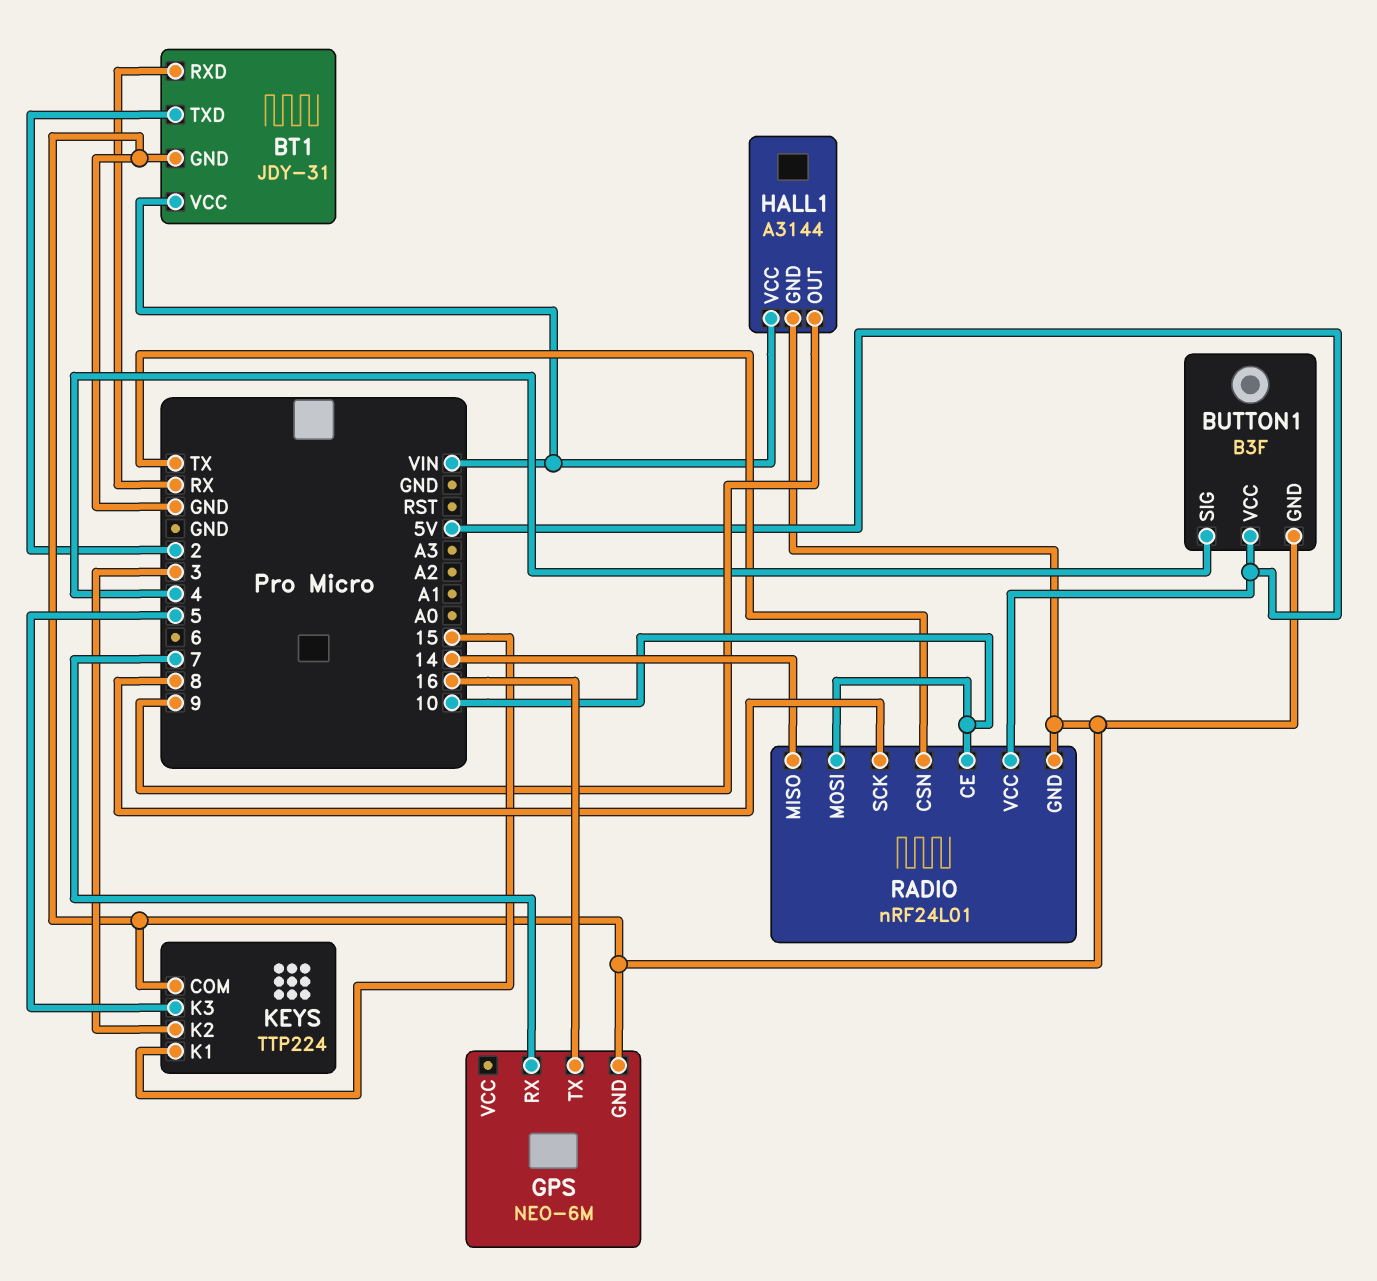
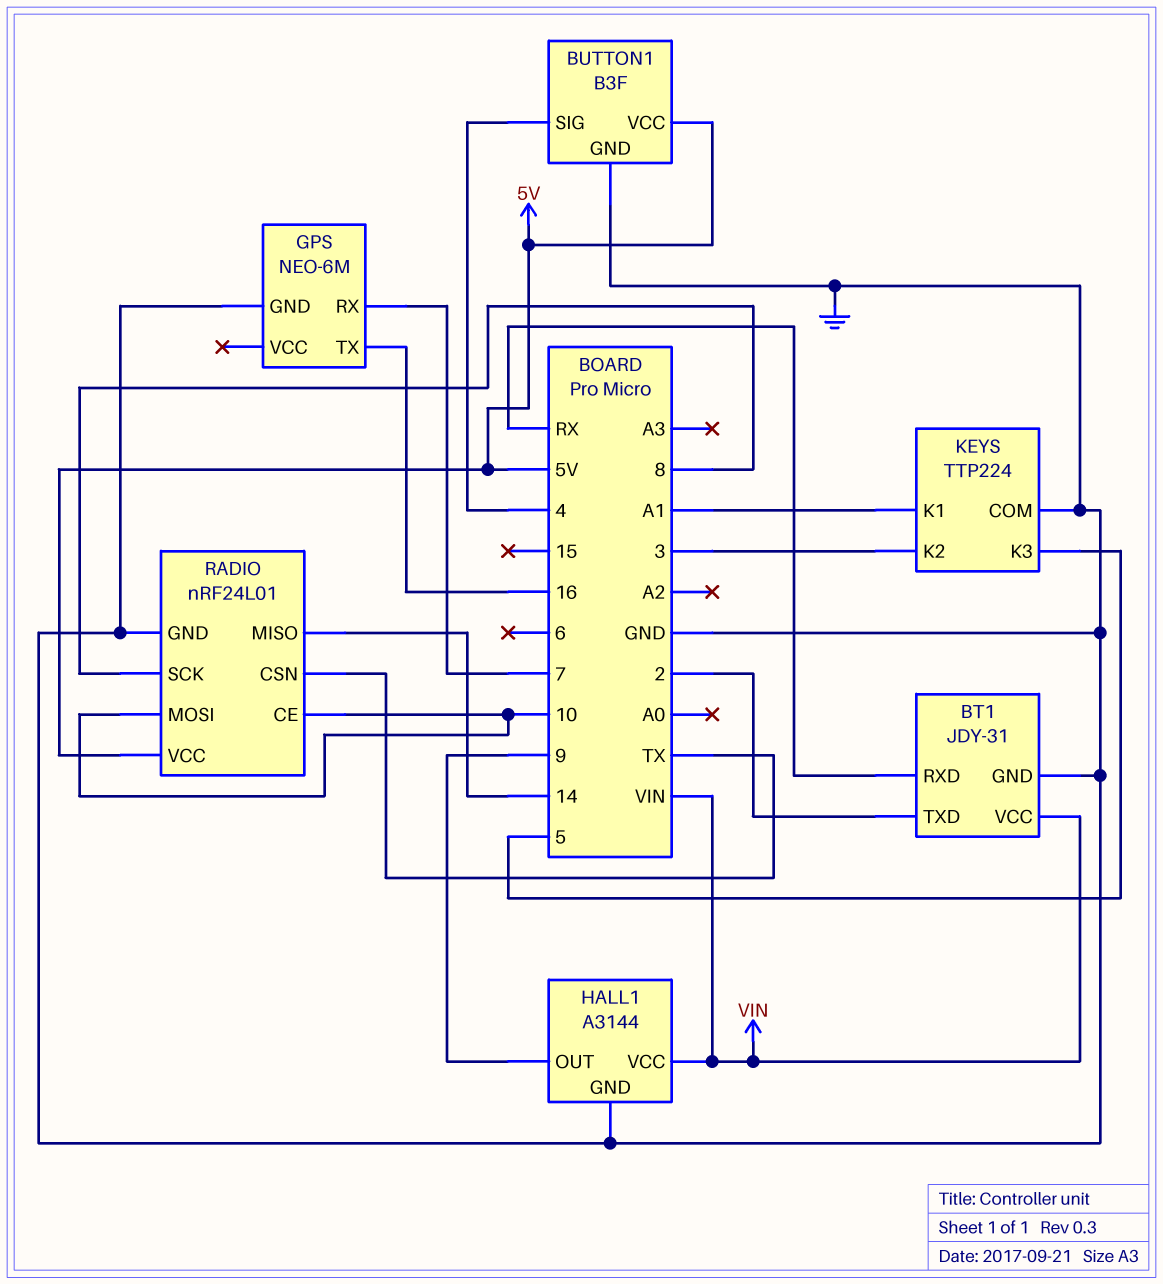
KEYS pin K1: 15 -> A1

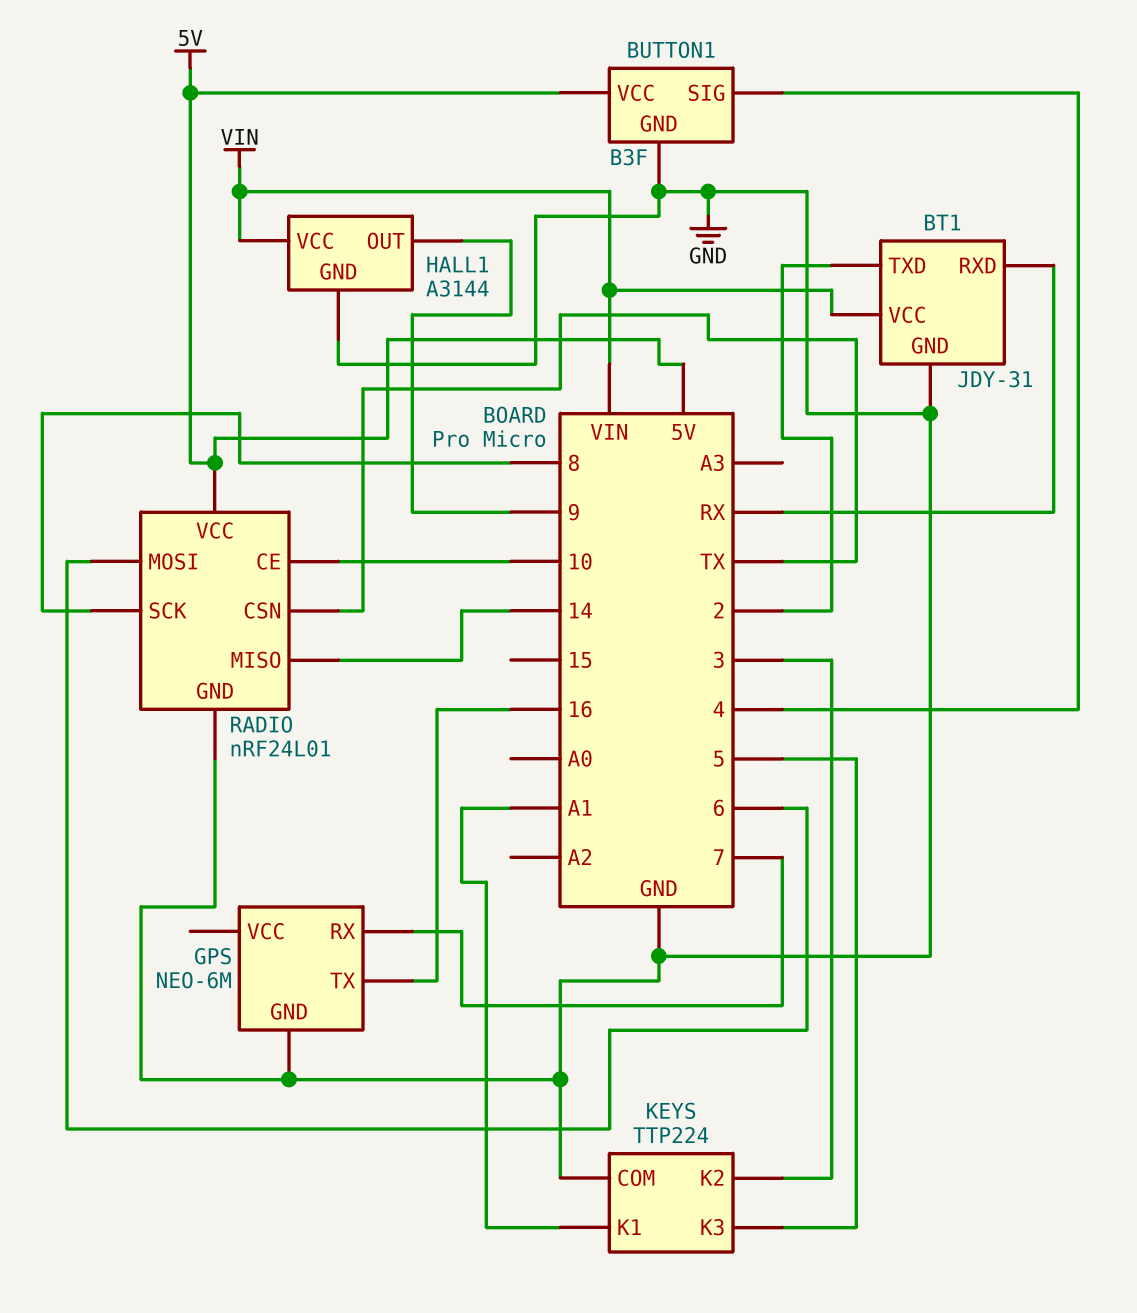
RADIO pin MOSI: 10 -> 6

